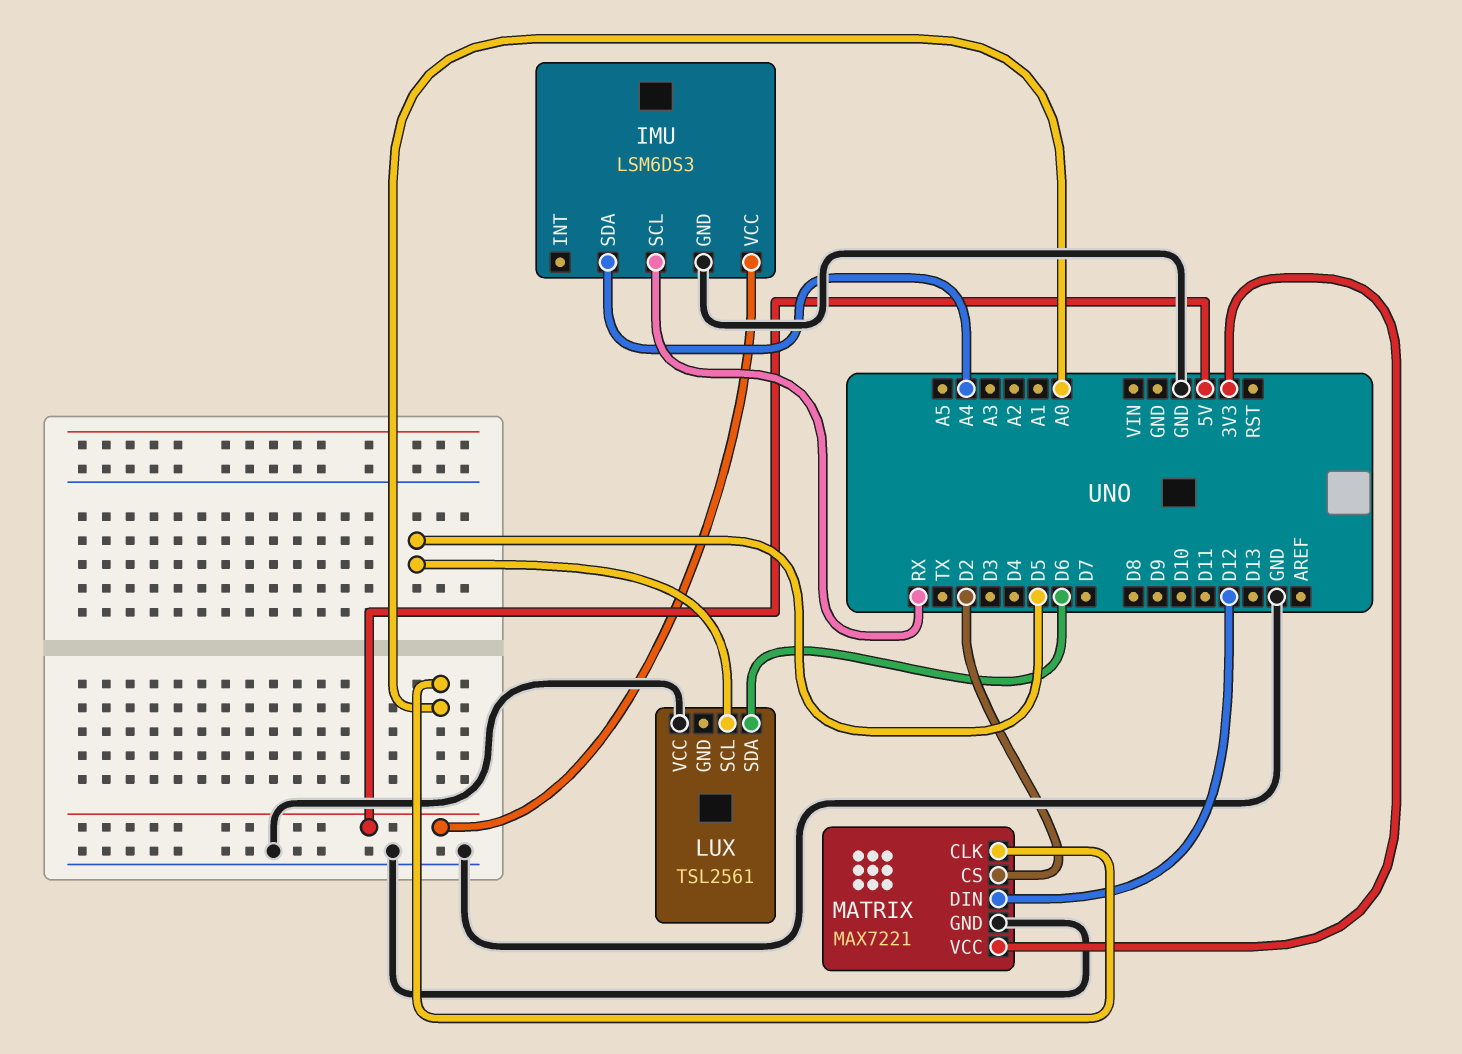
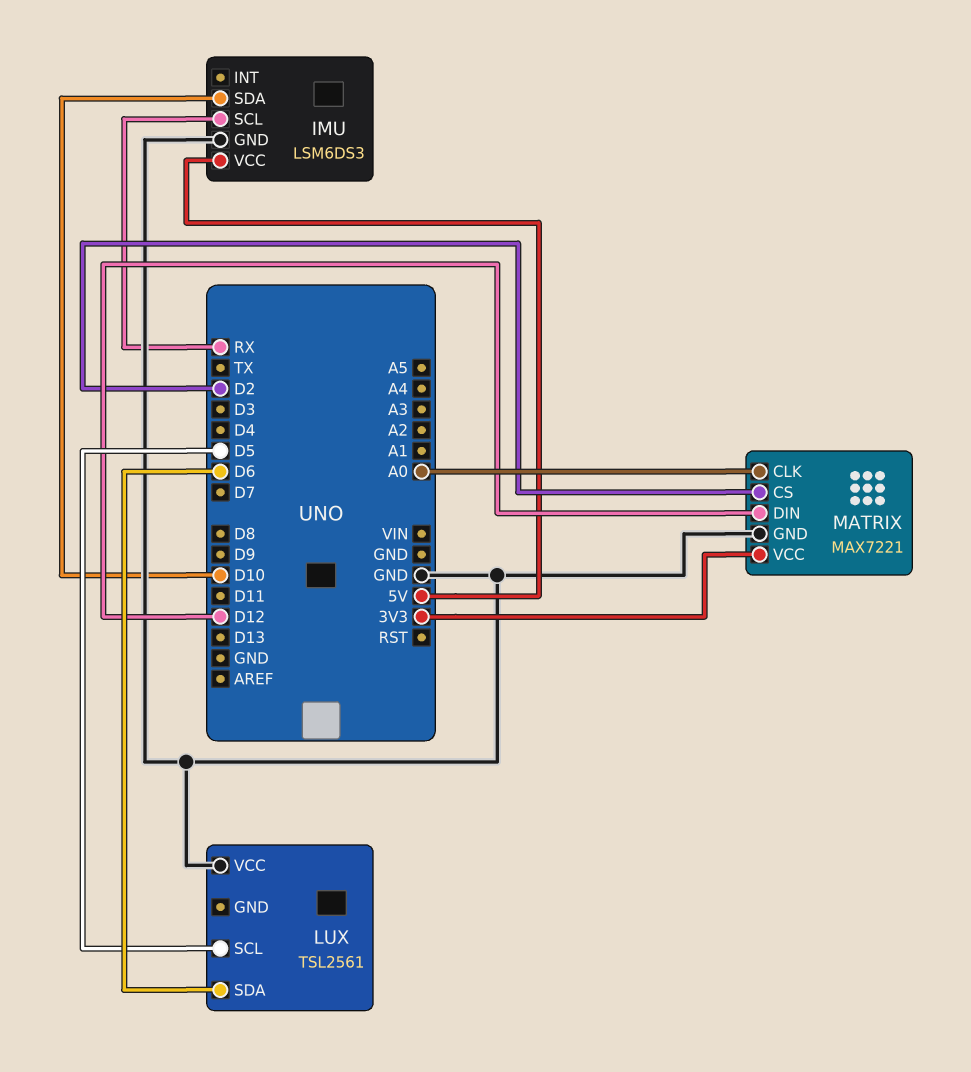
IMU pin SDA: A4 -> D10

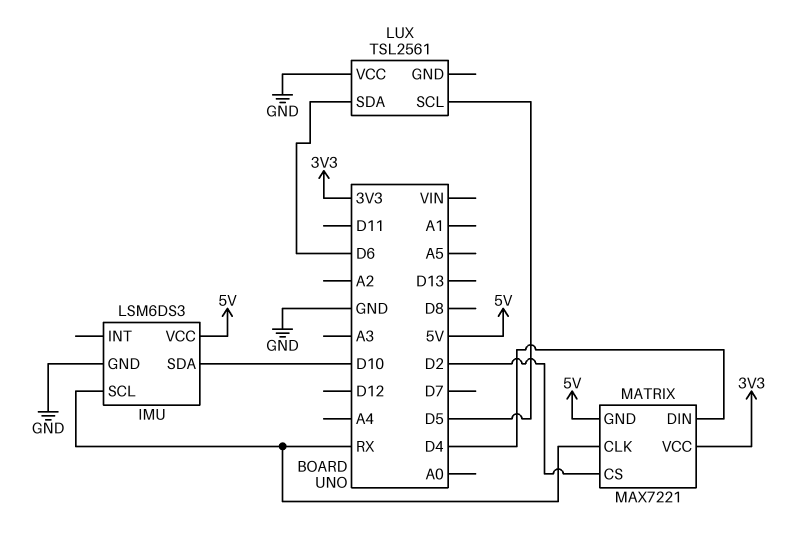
MATRIX pin CLK: A0 -> RX
MATRIX pin DIN: D12 -> D4
MATRIX pin GND: GND -> 5V

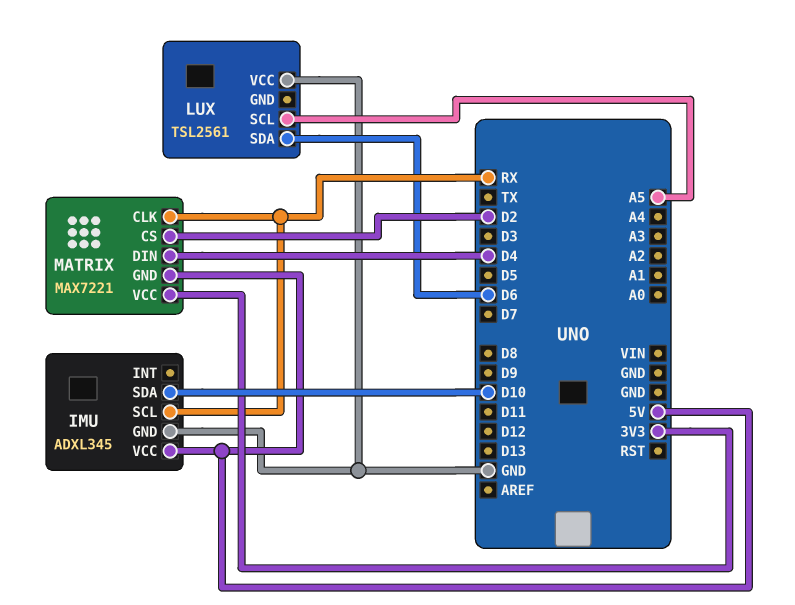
IMU: LSM6DS3 -> ADXL345
LUX pin SCL: D5 -> A5

